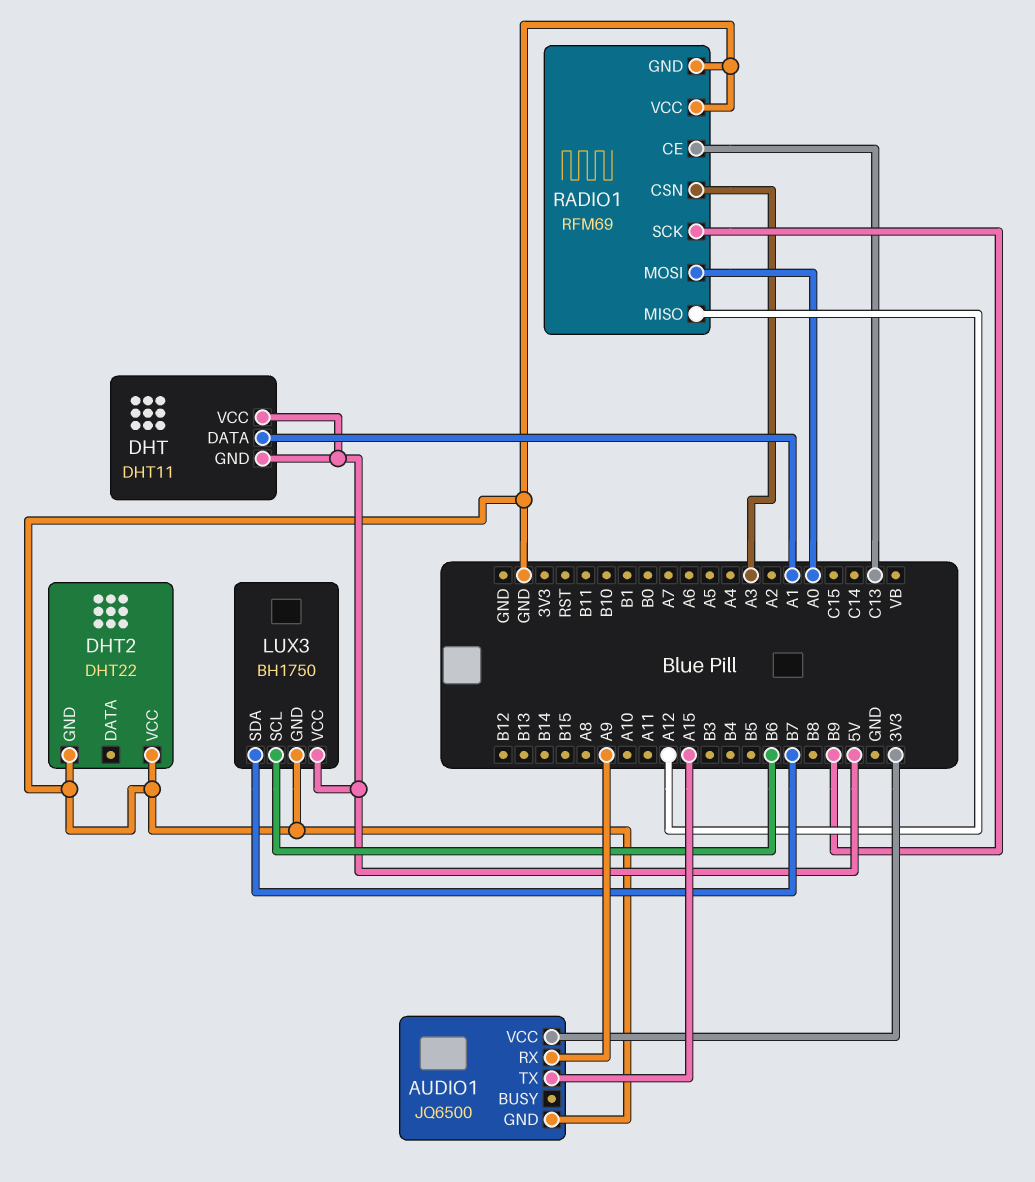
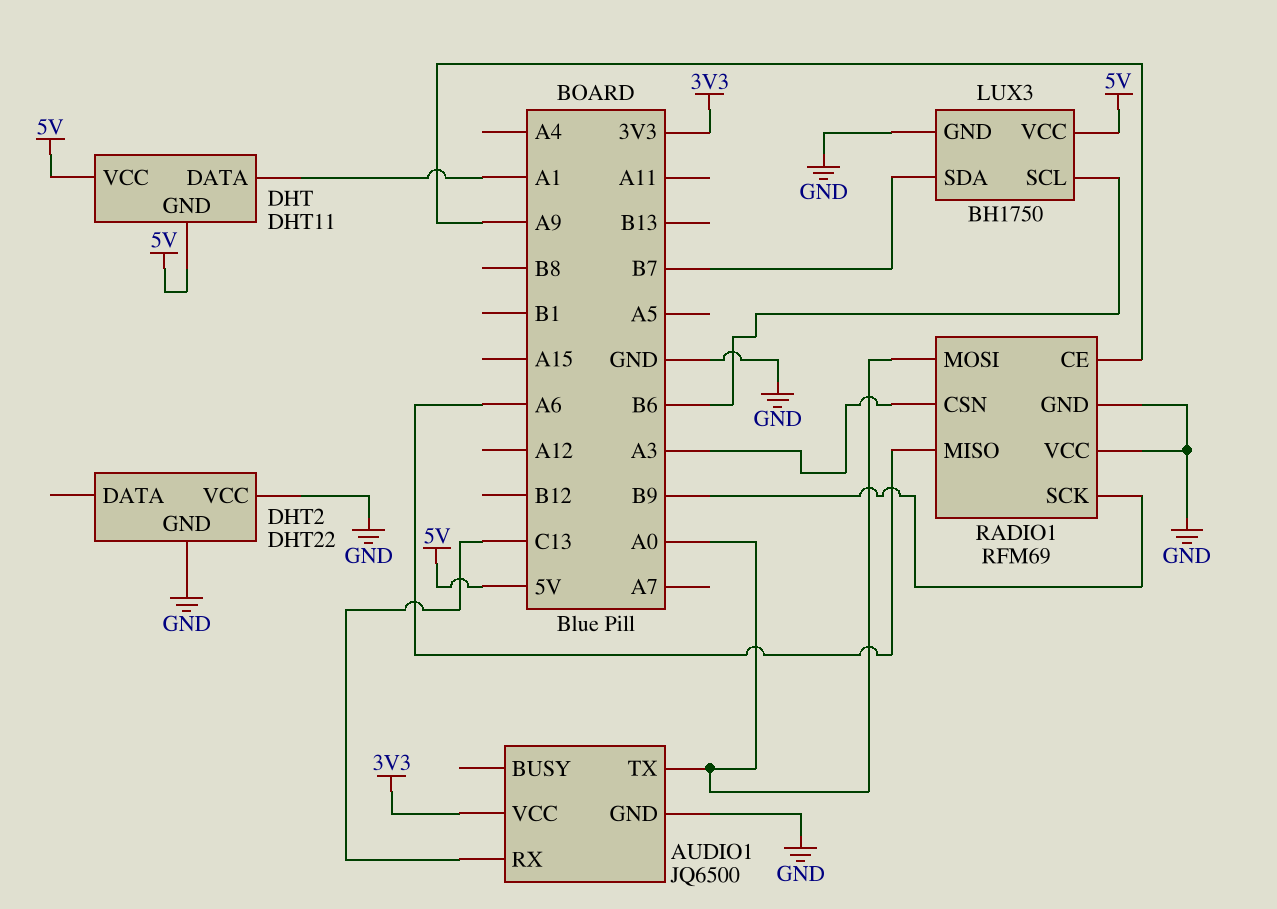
AUDIO1 pin RX: A9 -> C13
AUDIO1 pin TX: A15 -> A0
RADIO1 pin CE: C13 -> A9
RADIO1 pin MISO: A12 -> A6

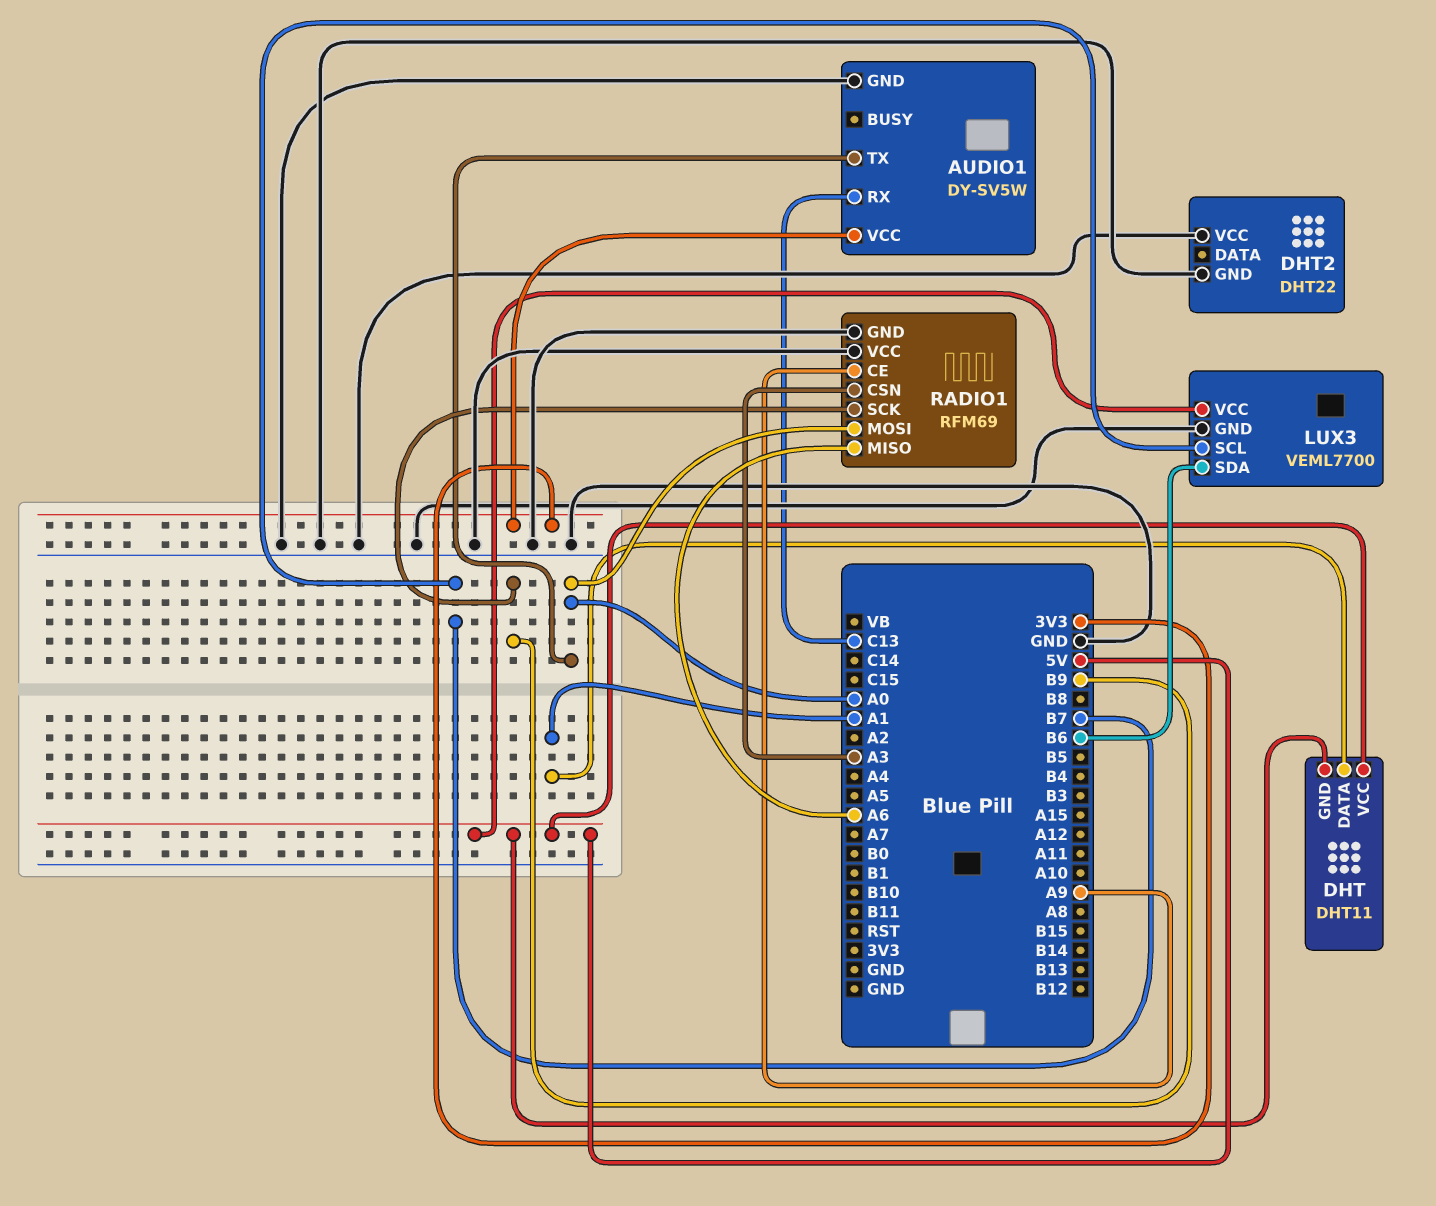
AUDIO1: JQ6500 -> DY-SV5W
LUX3: BH1750 -> VEML7700
LUX3 pin SCL: B6 -> B7
LUX3 pin SDA: B7 -> B6

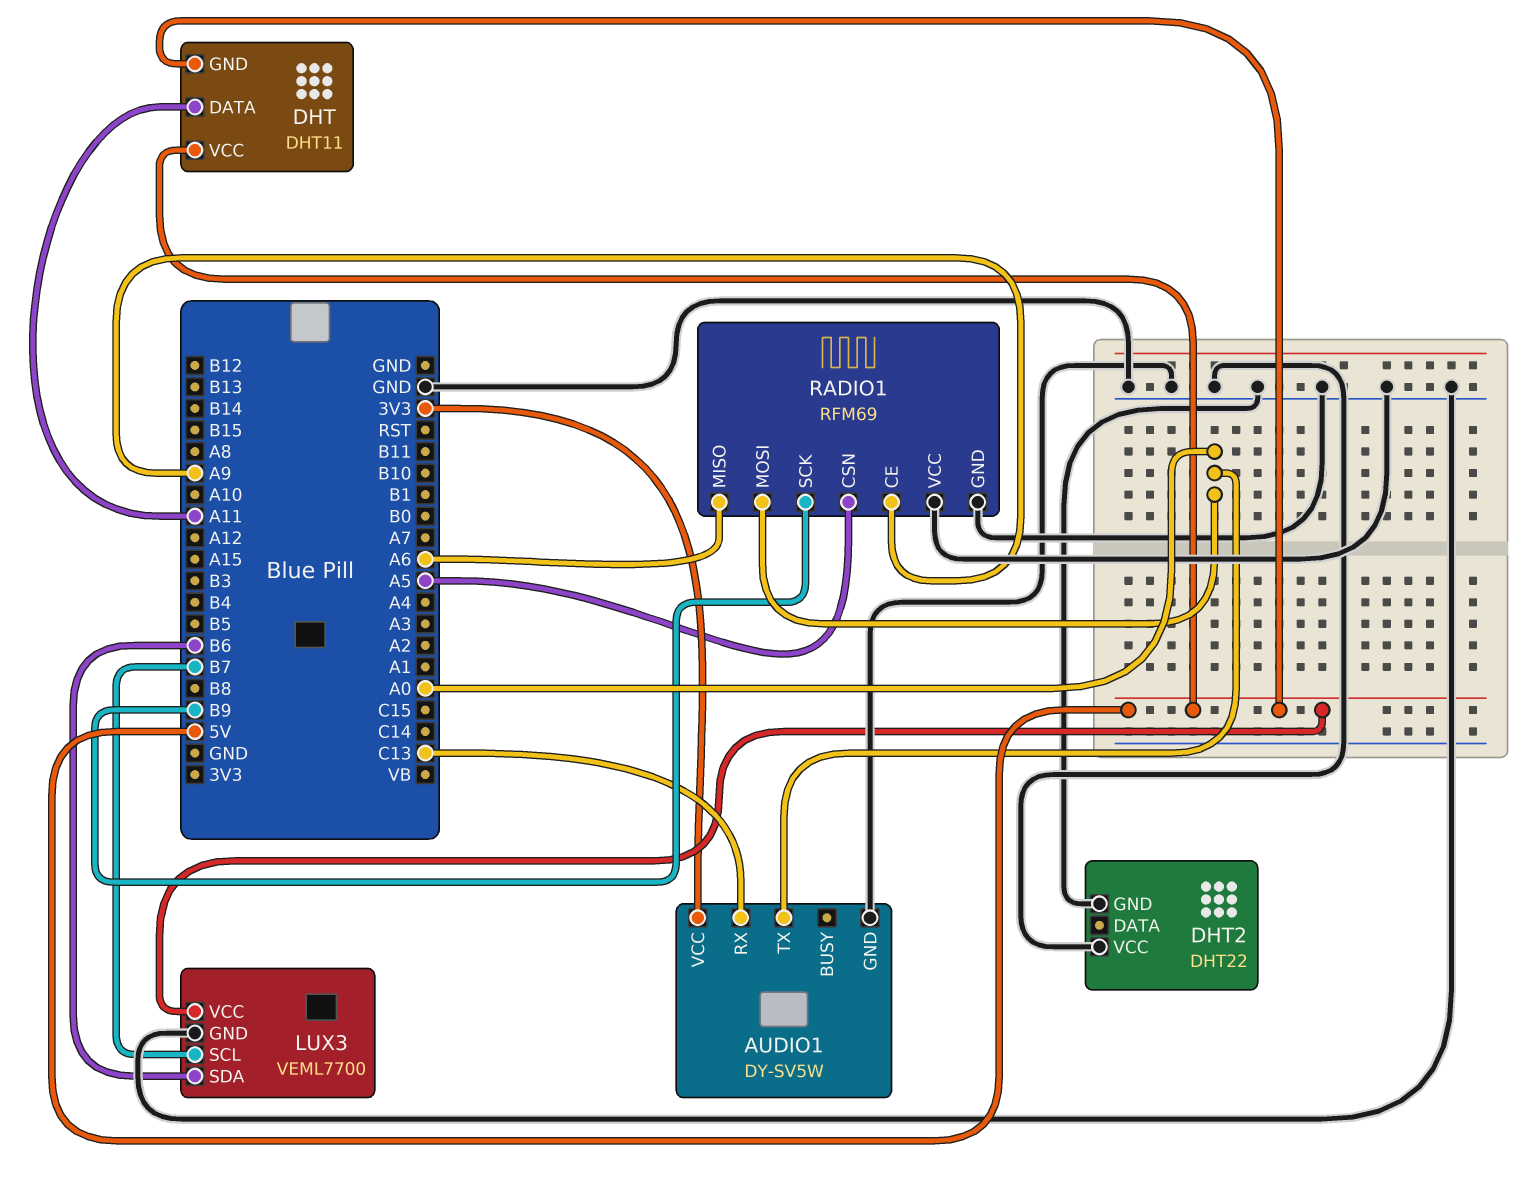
DHT pin DATA: A1 -> A11
RADIO1 pin CSN: A3 -> A5

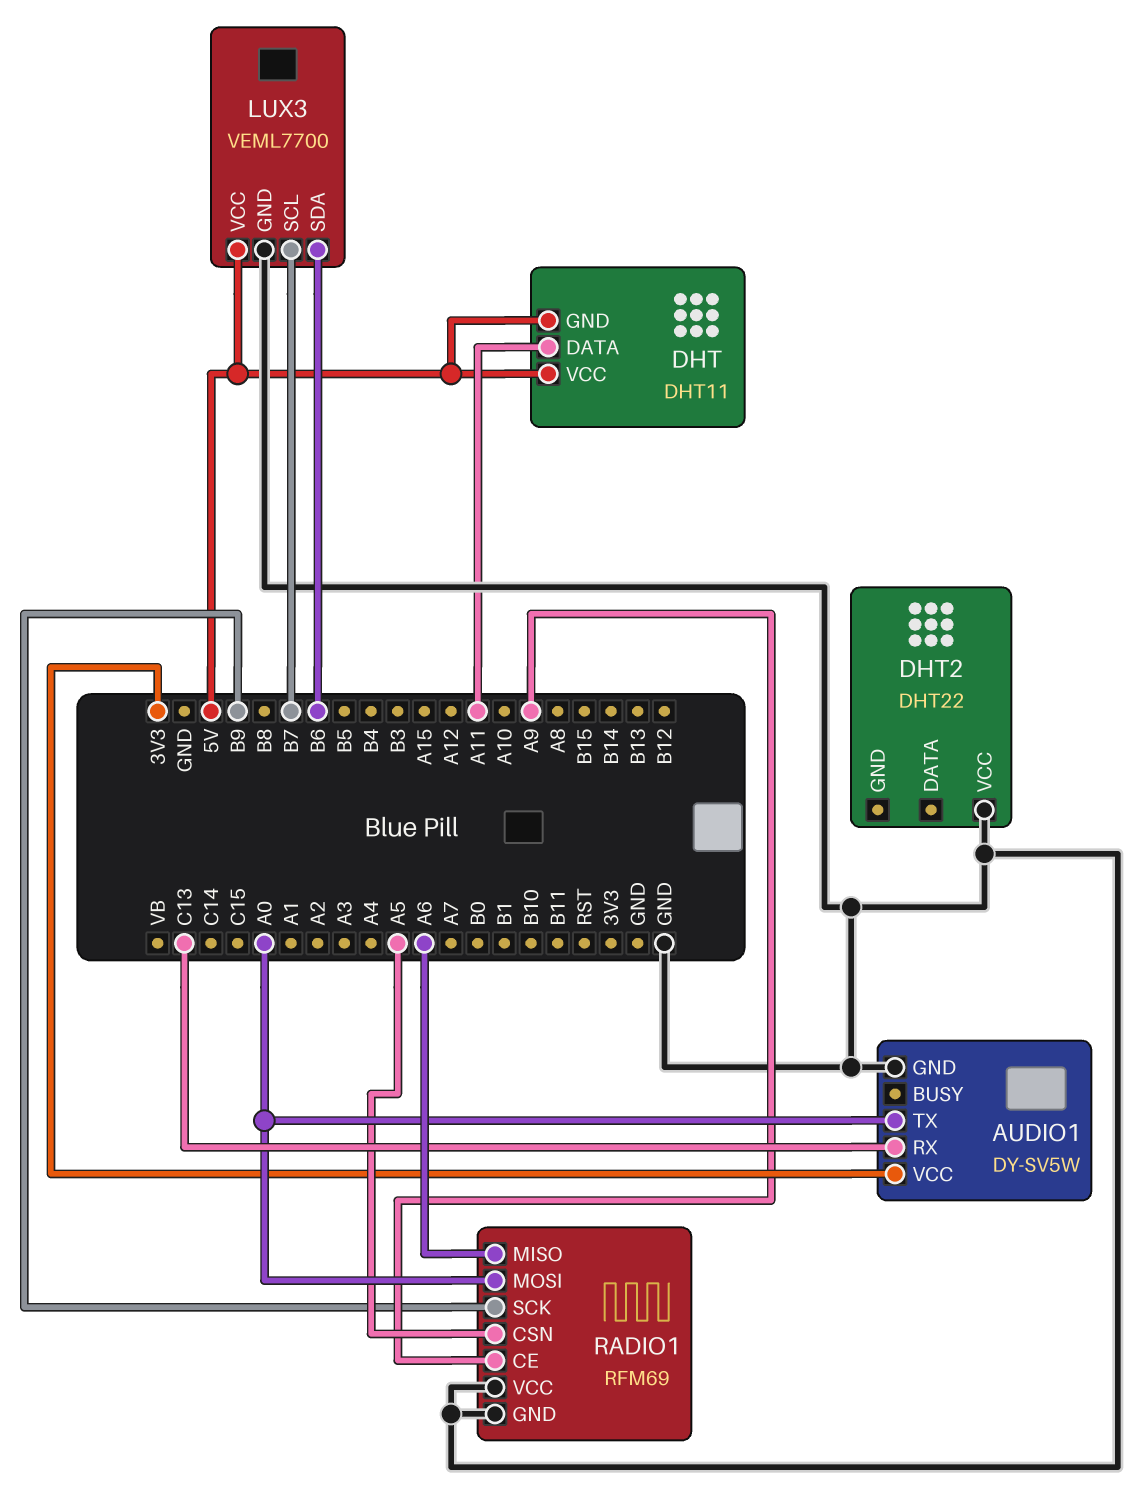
DHT2 pin GND: GND -> none

